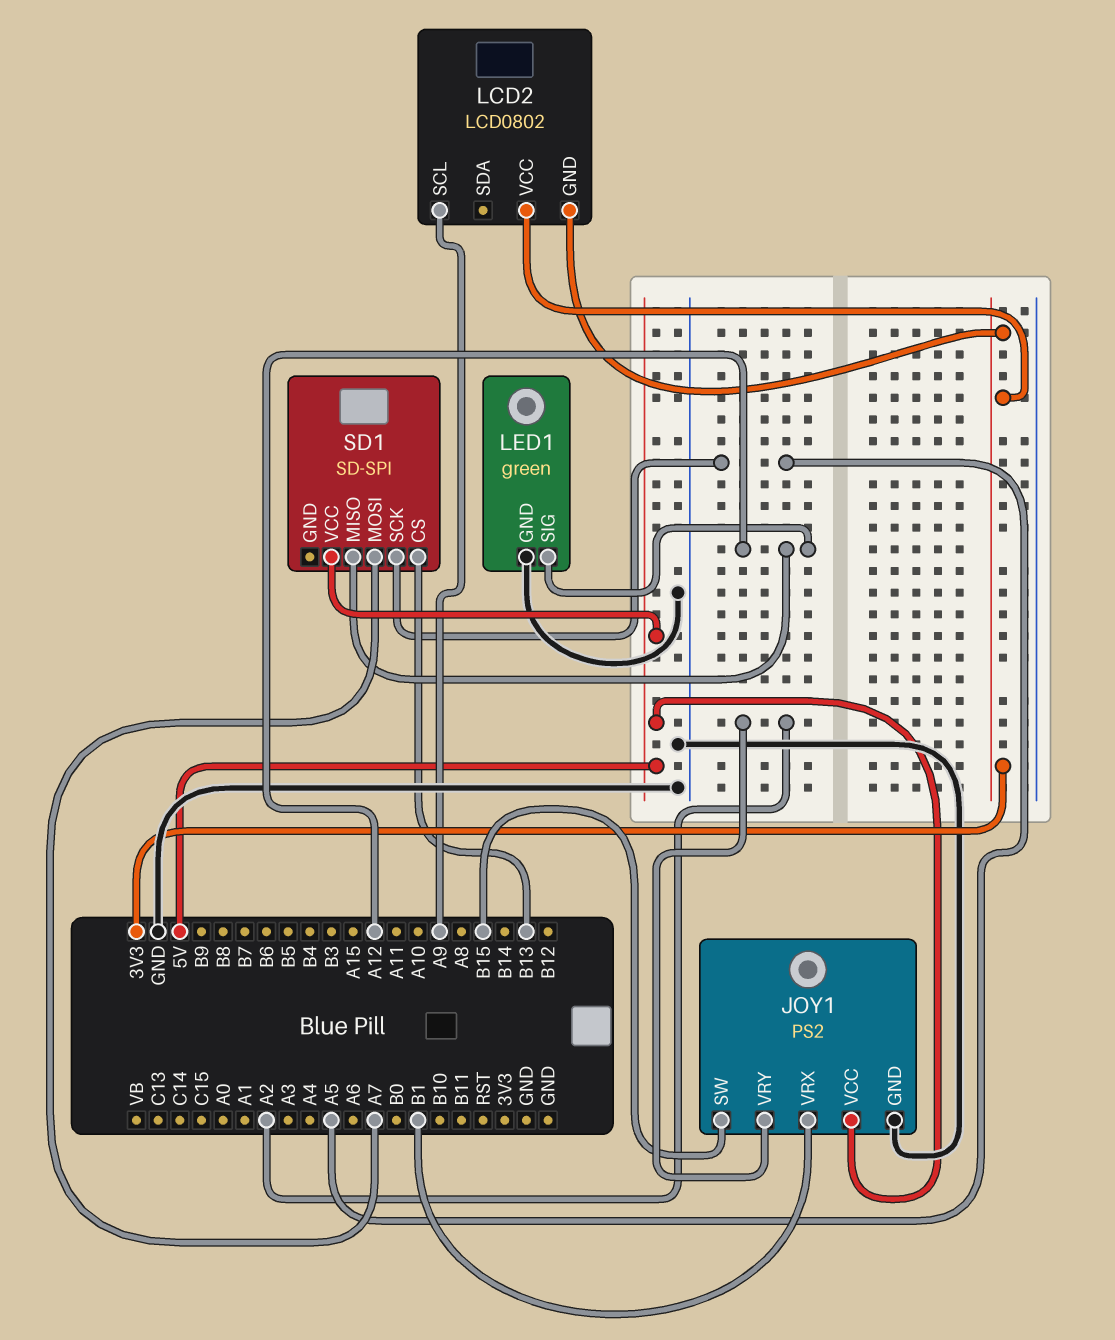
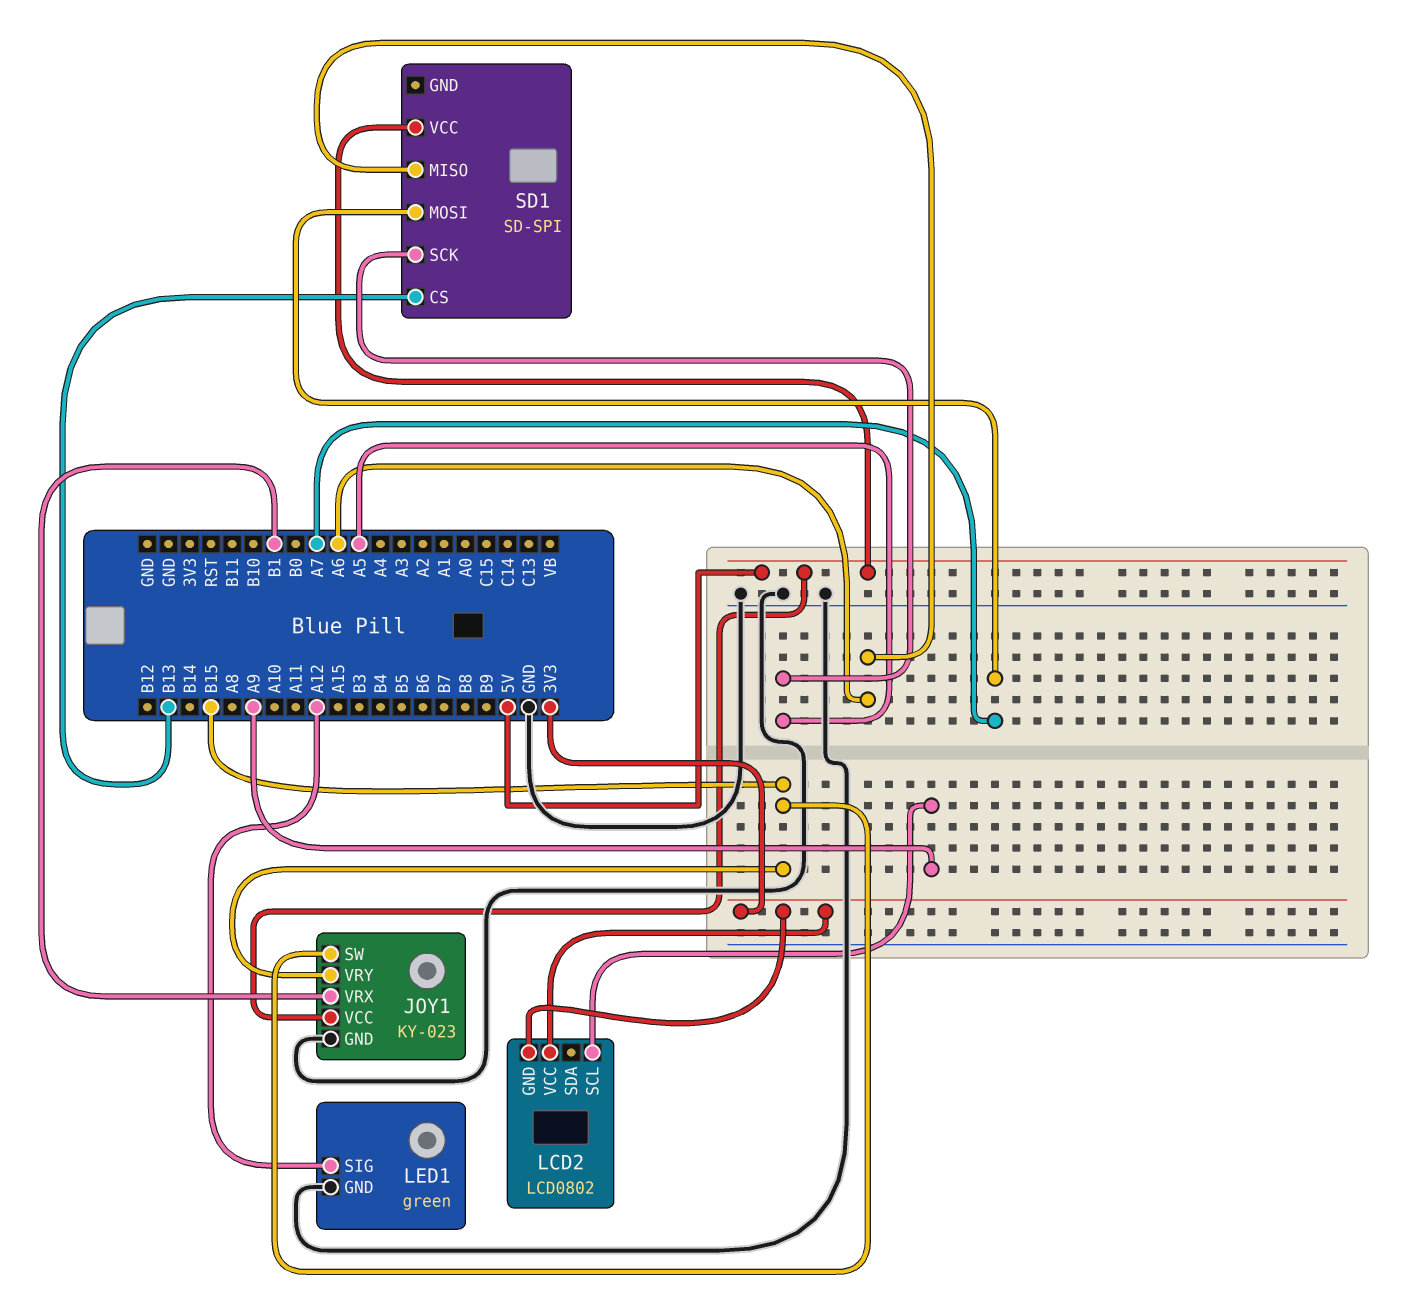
JOY1: PS2 -> KY-023
JOY1 pin VRY: A2 -> B15
SD1 pin MISO: A12 -> A6

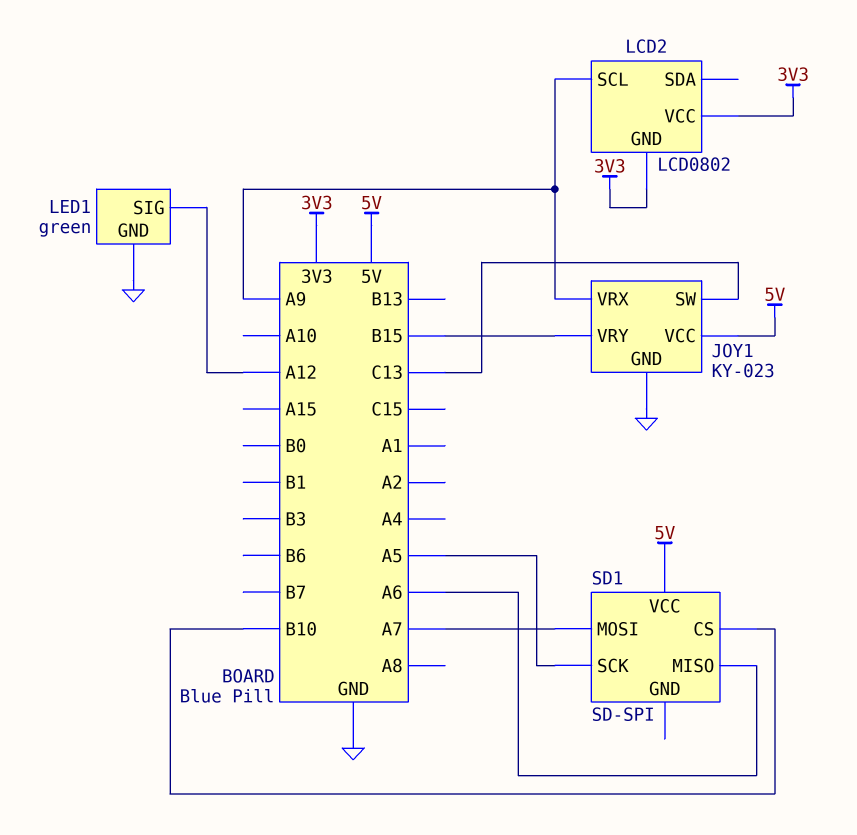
JOY1 pin SW: B15 -> C13
JOY1 pin VRX: B1 -> A9
SD1 pin CS: B13 -> B10

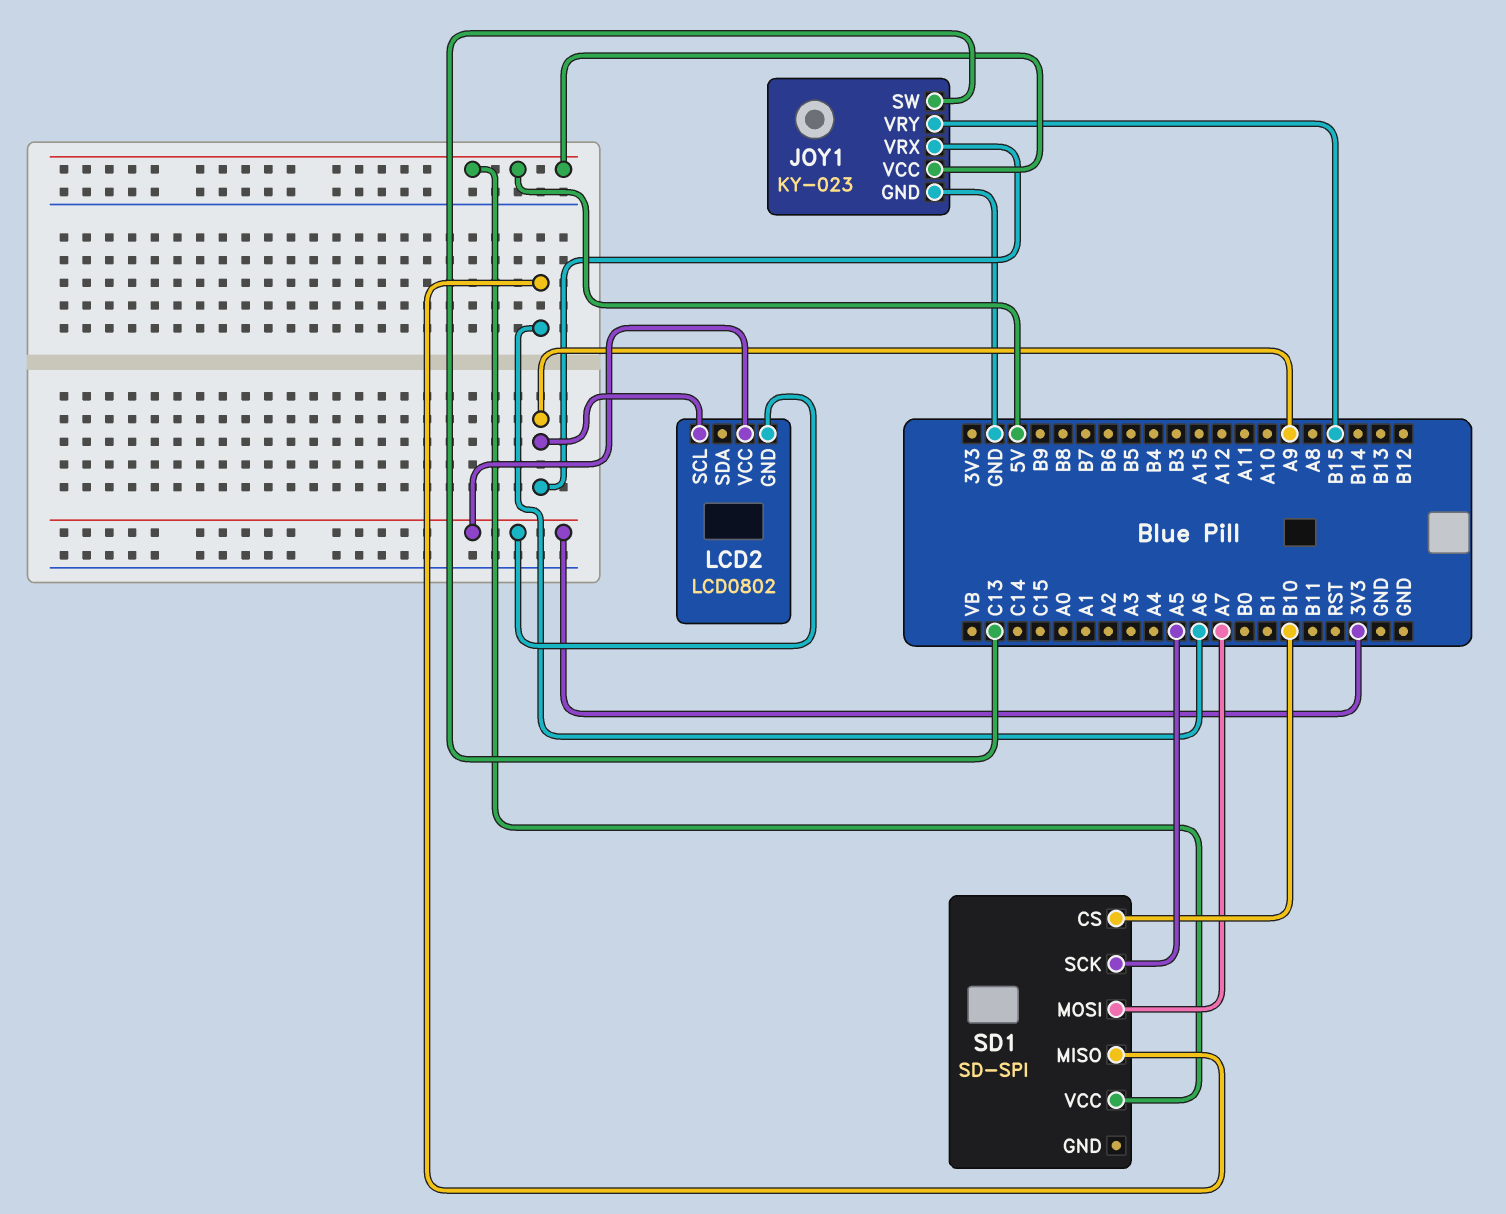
LED1: green -> none
LED1 pin GND: GND -> none
LED1 pin SIG: A12 -> none

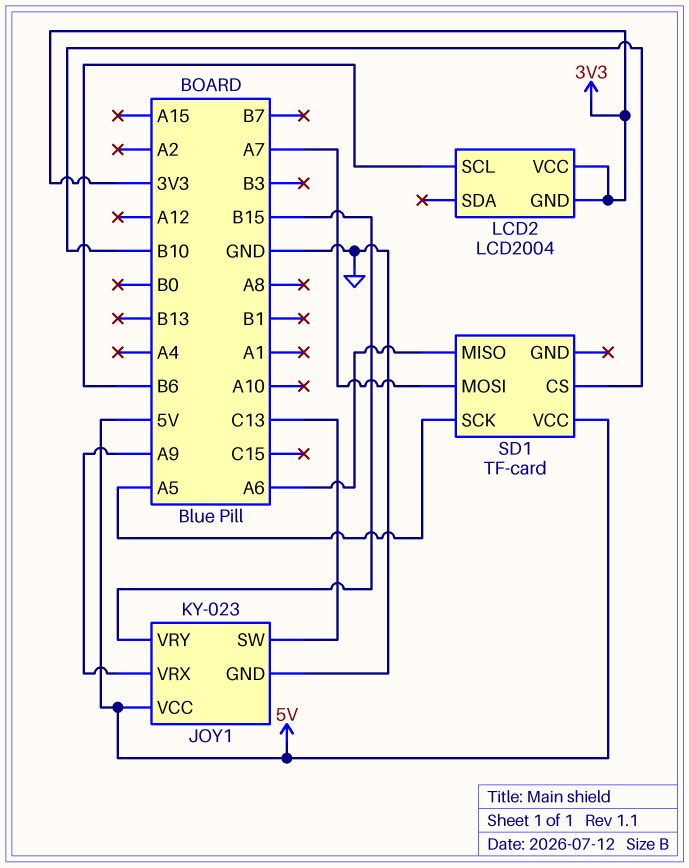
LCD2: LCD0802 -> LCD2004
LCD2 pin SCL: A9 -> B6
SD1: SD-SPI -> TF-card

